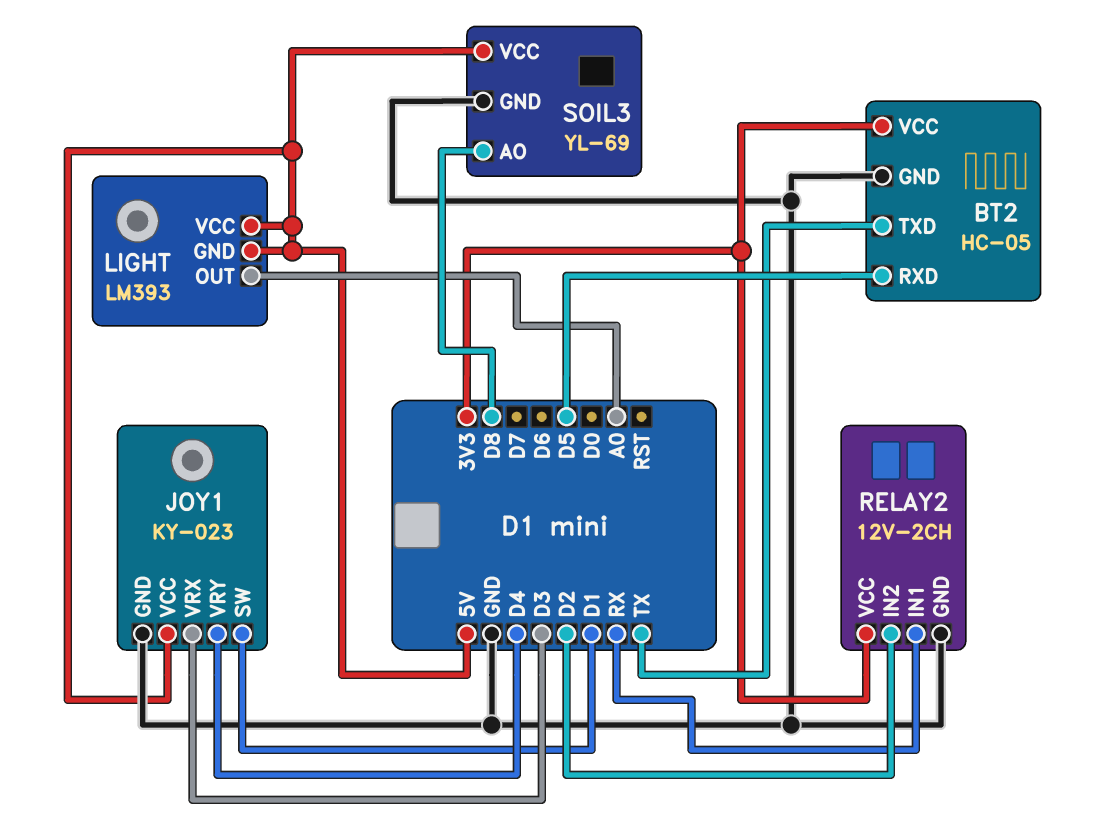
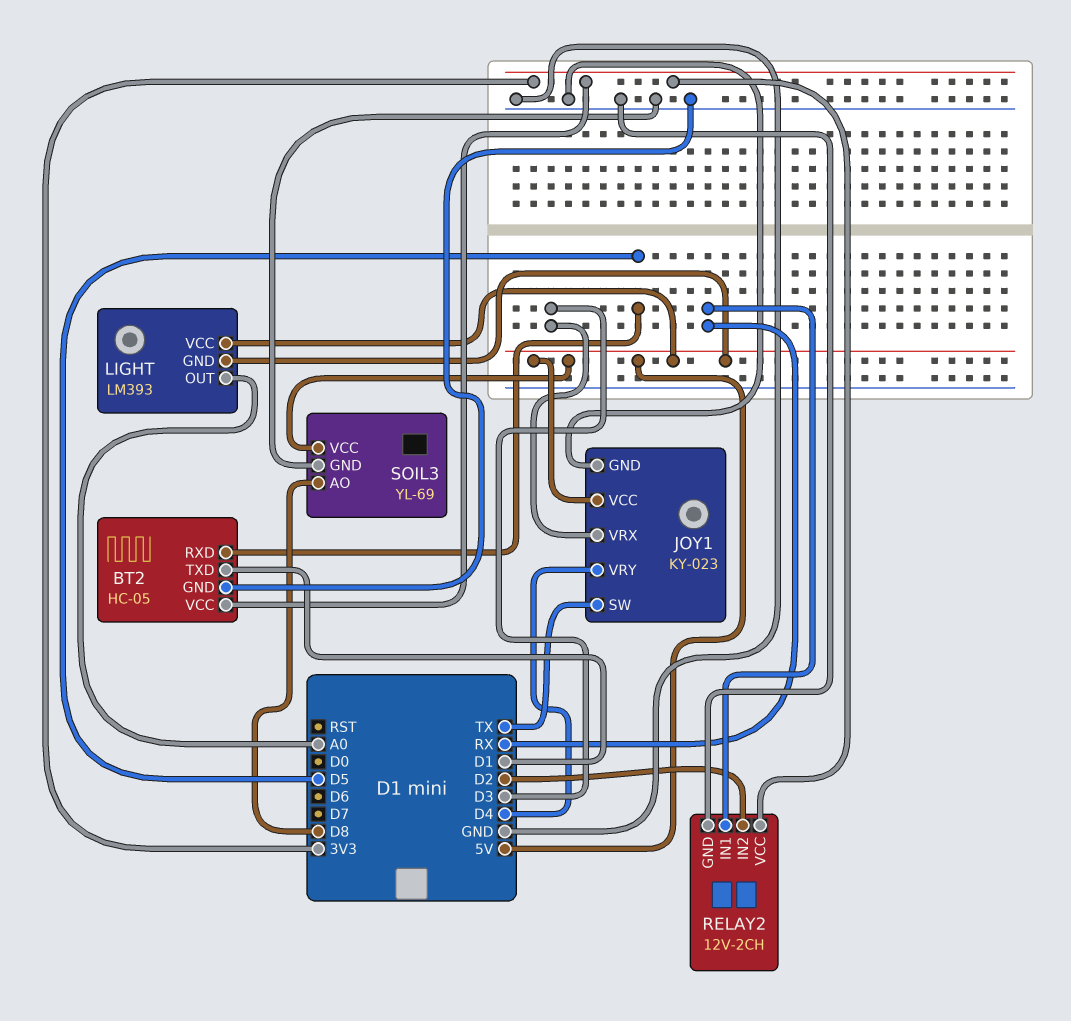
BT2 pin TXD: TX -> D1
JOY1 pin SW: D1 -> TX

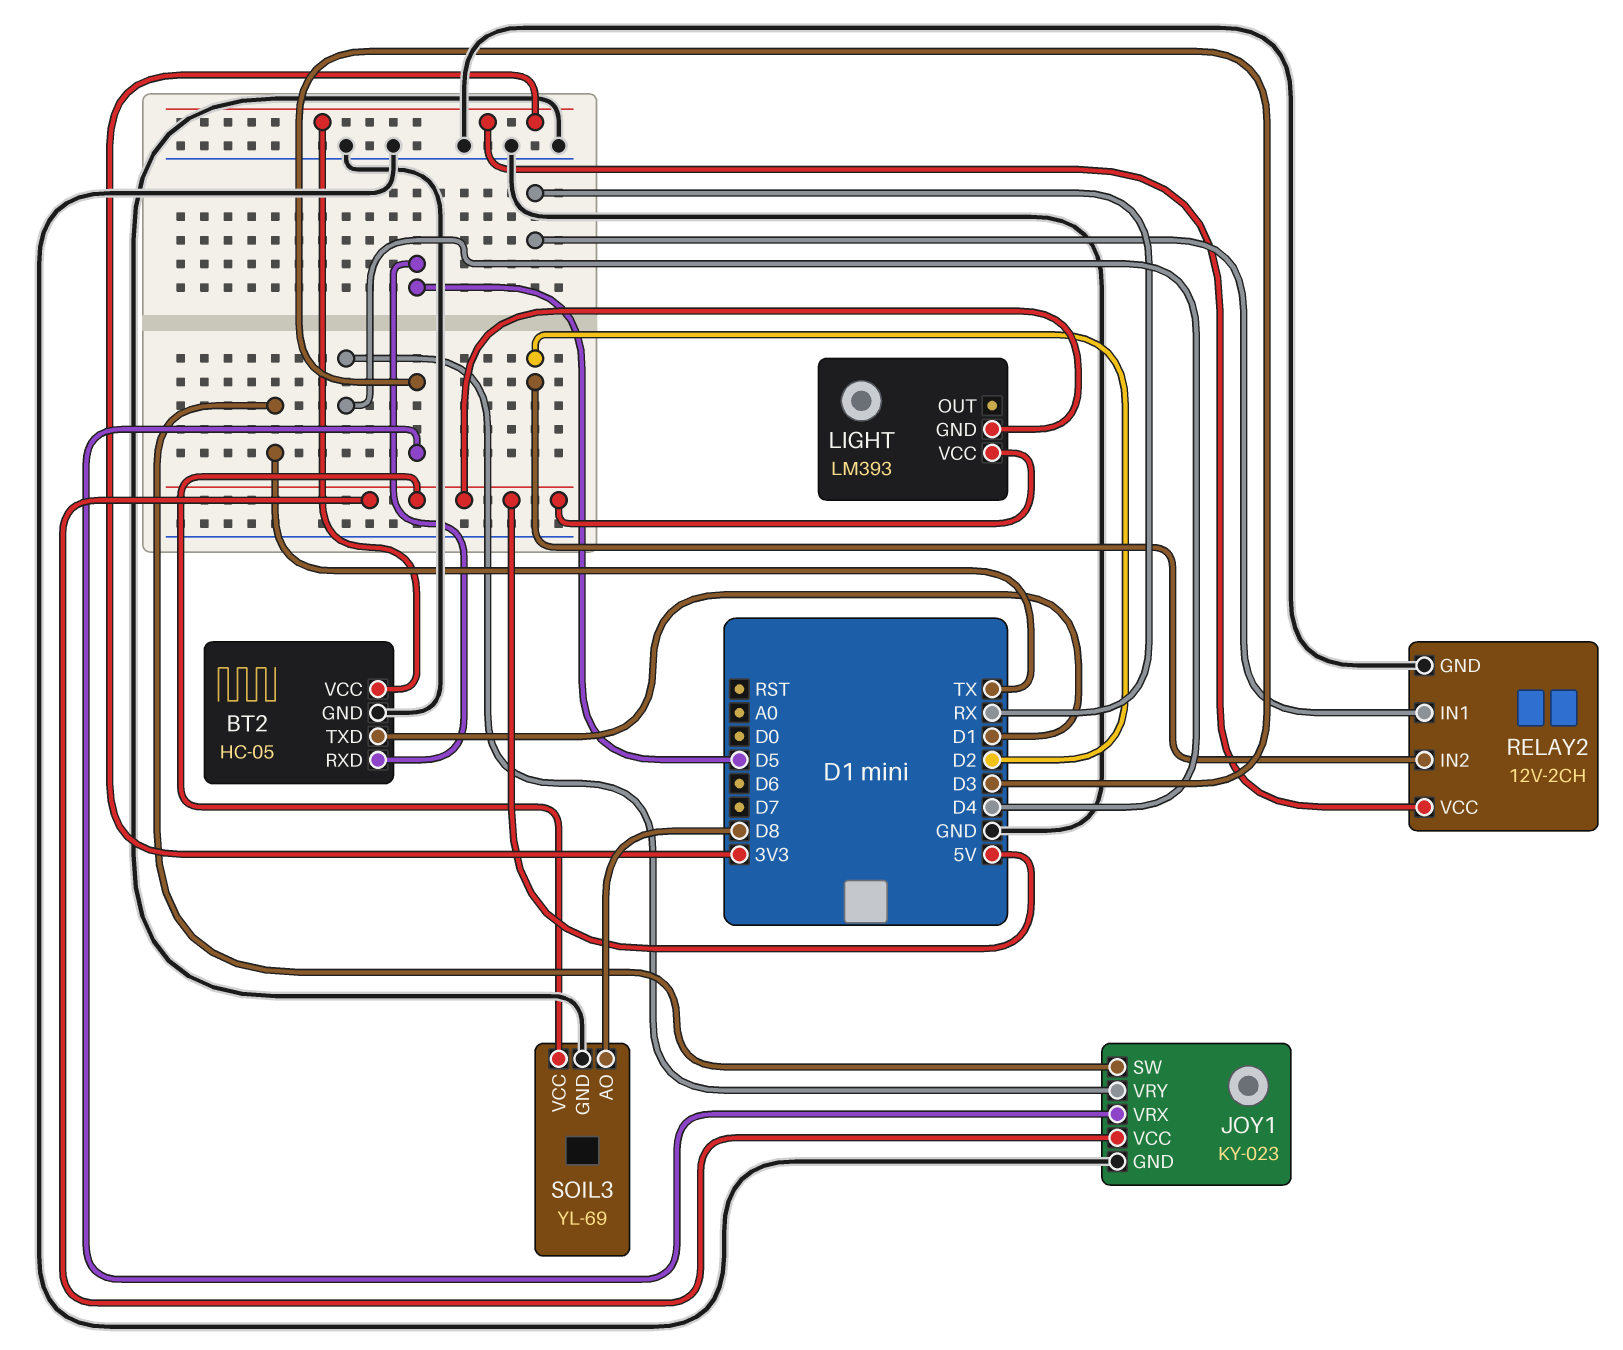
LIGHT pin OUT: A0 -> none

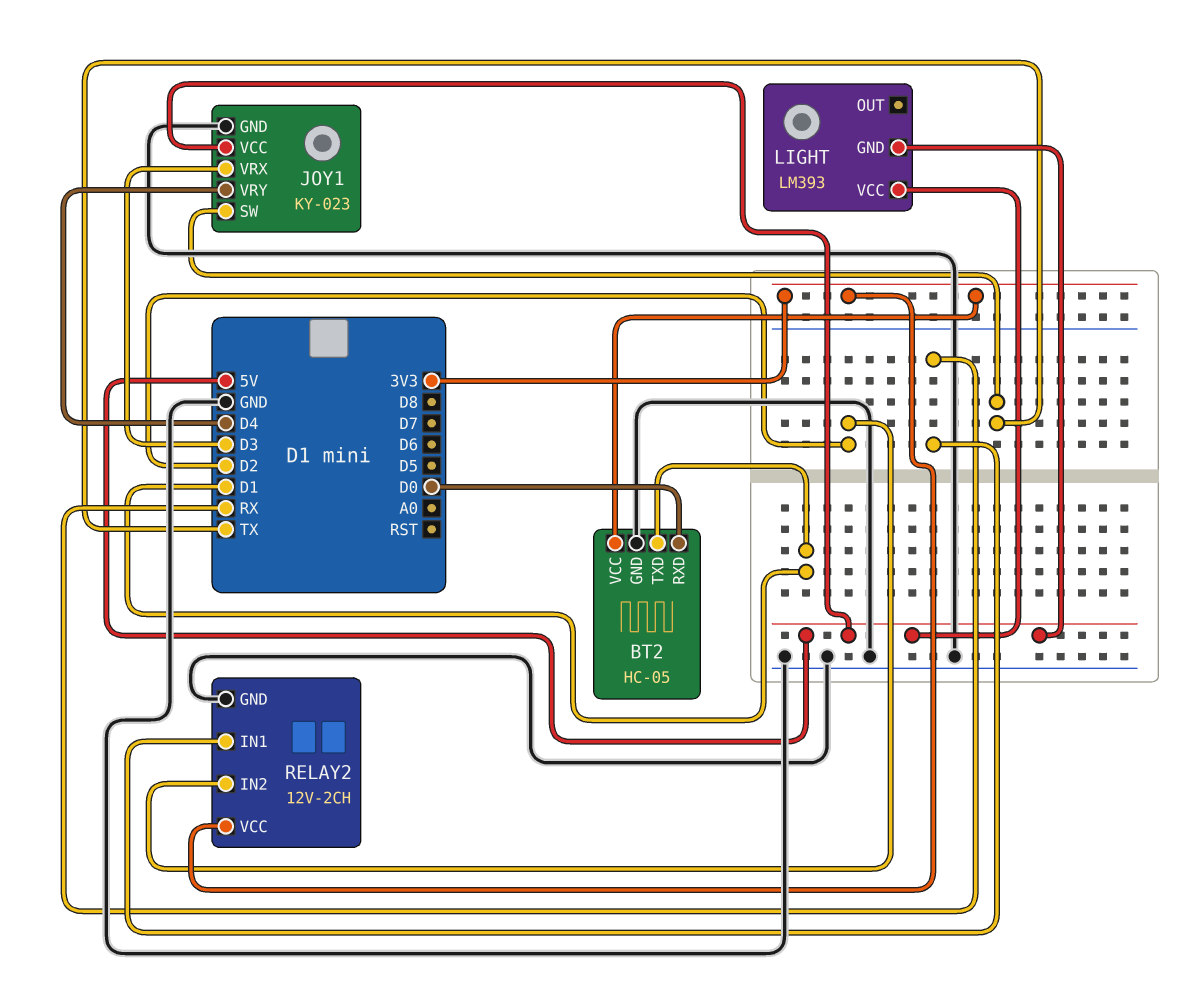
BT2 pin RXD: D5 -> D0
SOIL3: YL-69 -> none
SOIL3 pin AO: D8 -> none
SOIL3 pin GND: GND -> none
SOIL3 pin VCC: 5V -> none

